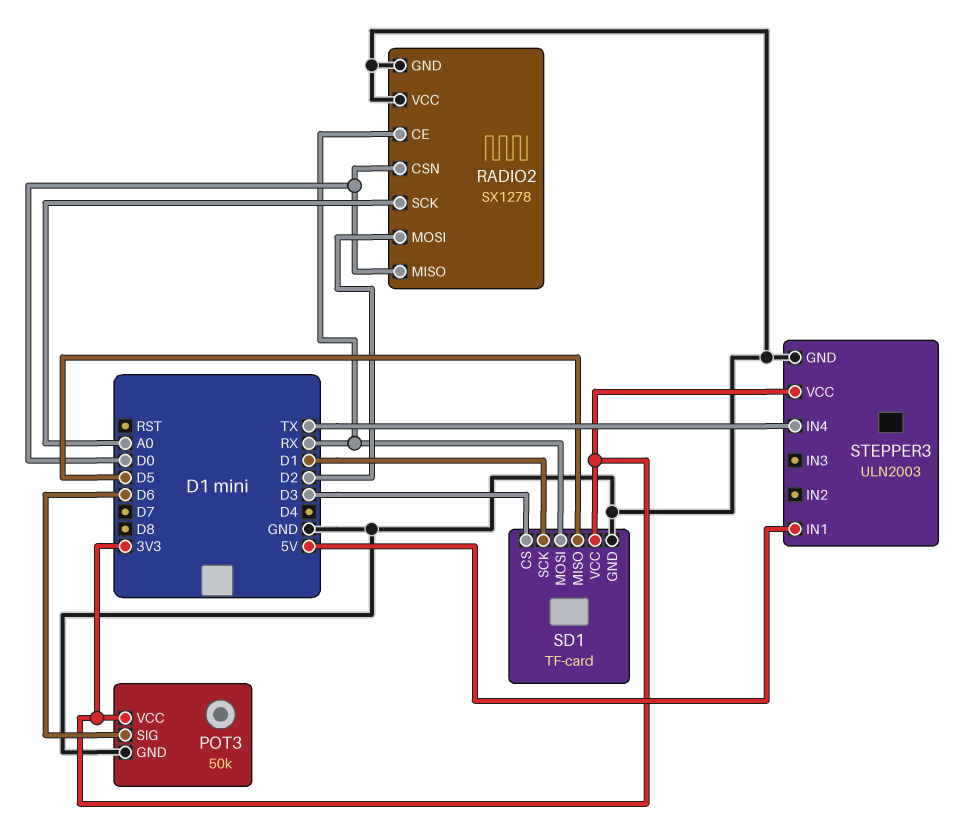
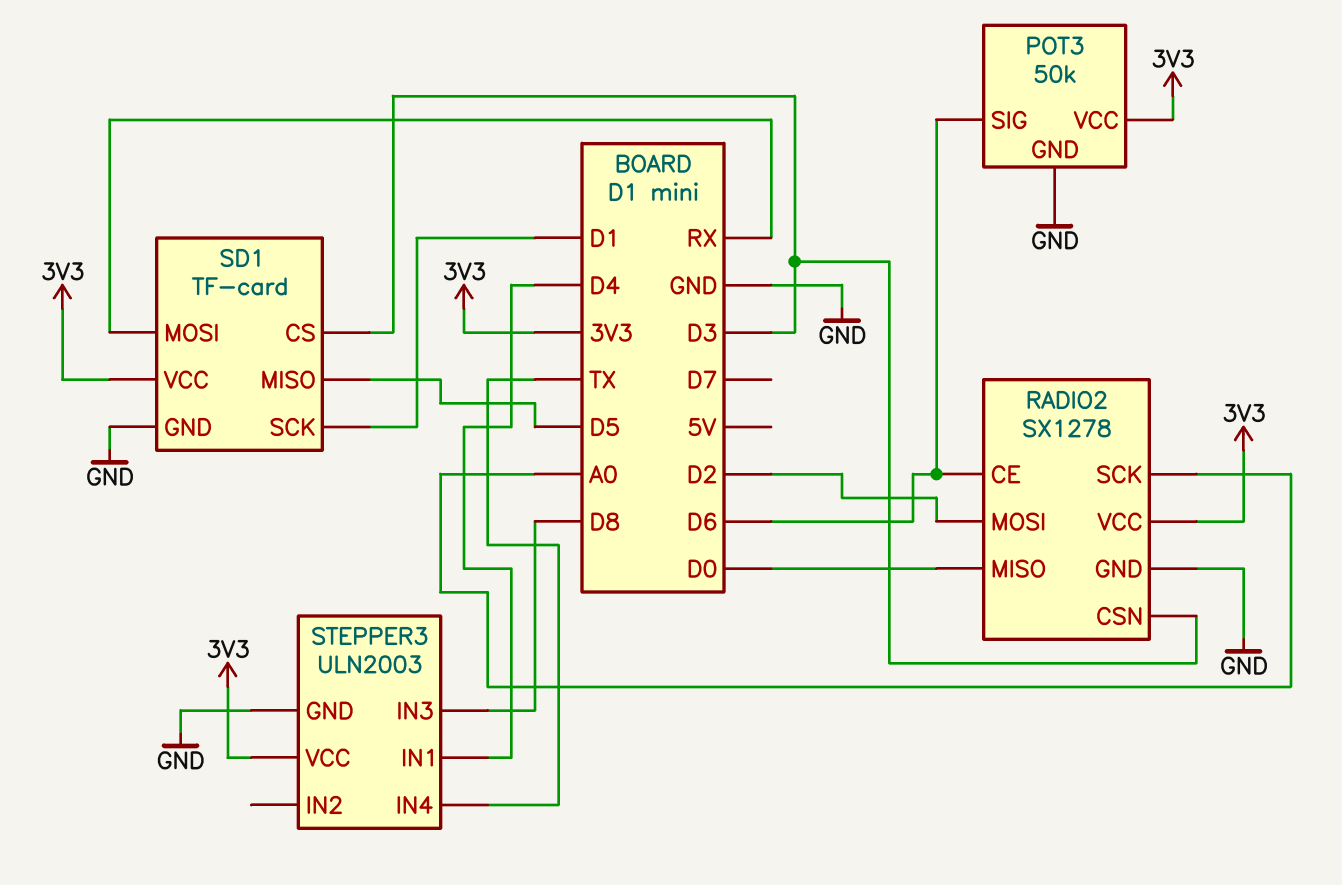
RADIO2 pin CE: RX -> D6
RADIO2 pin CSN: D0 -> D3
RADIO2 pin VCC: GND -> 3V3
STEPPER3 pin IN1: 5V -> D4
STEPPER3 pin IN3: none -> D8

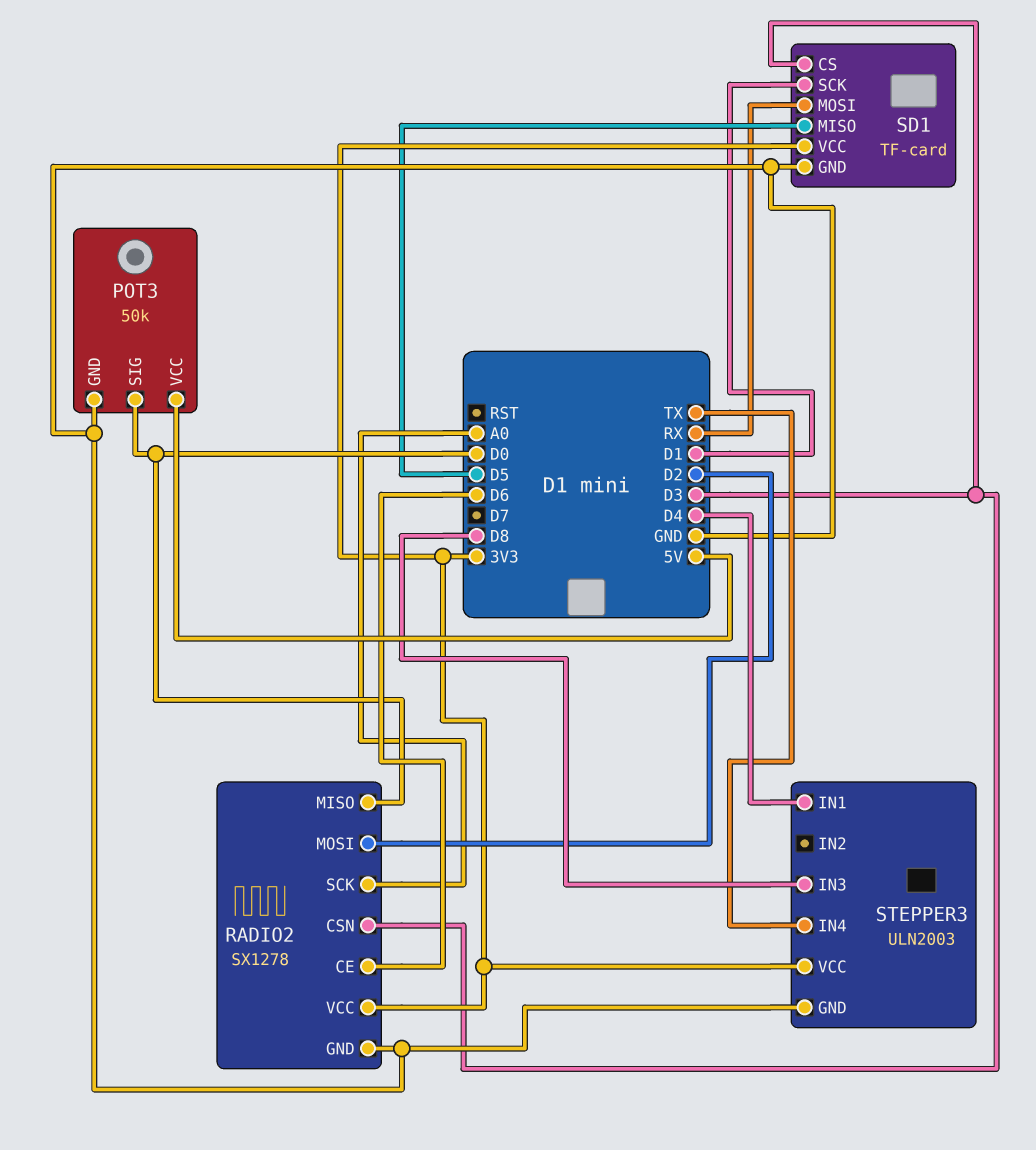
POT3 pin SIG: D6 -> D0
POT3 pin VCC: 3V3 -> 5V

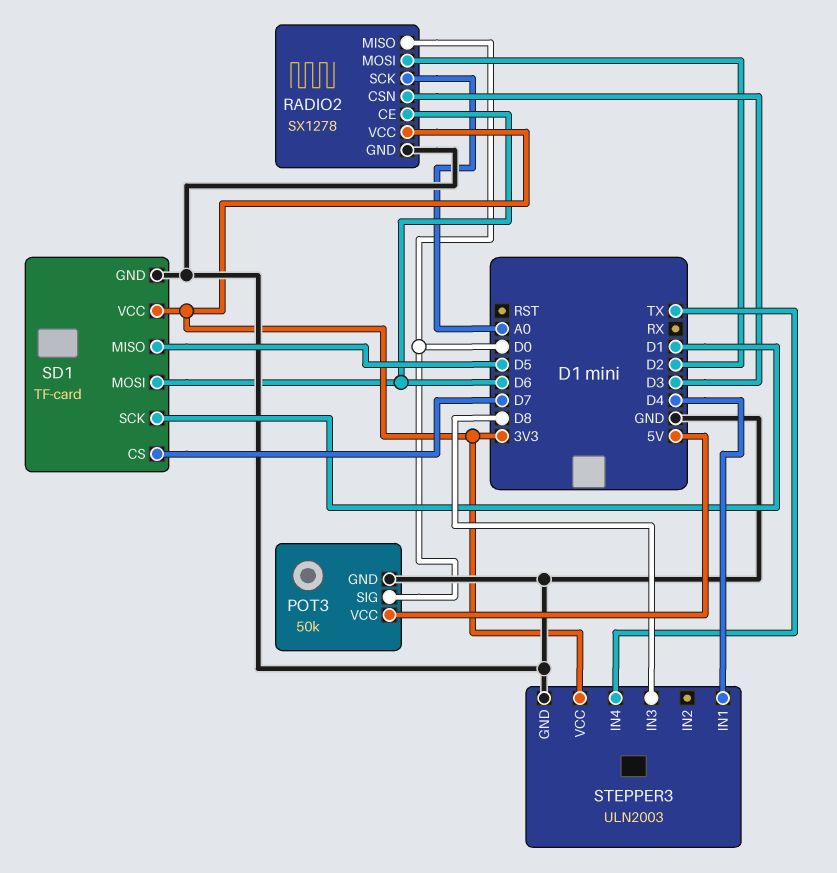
SD1 pin CS: D3 -> D7
SD1 pin MOSI: RX -> D6

